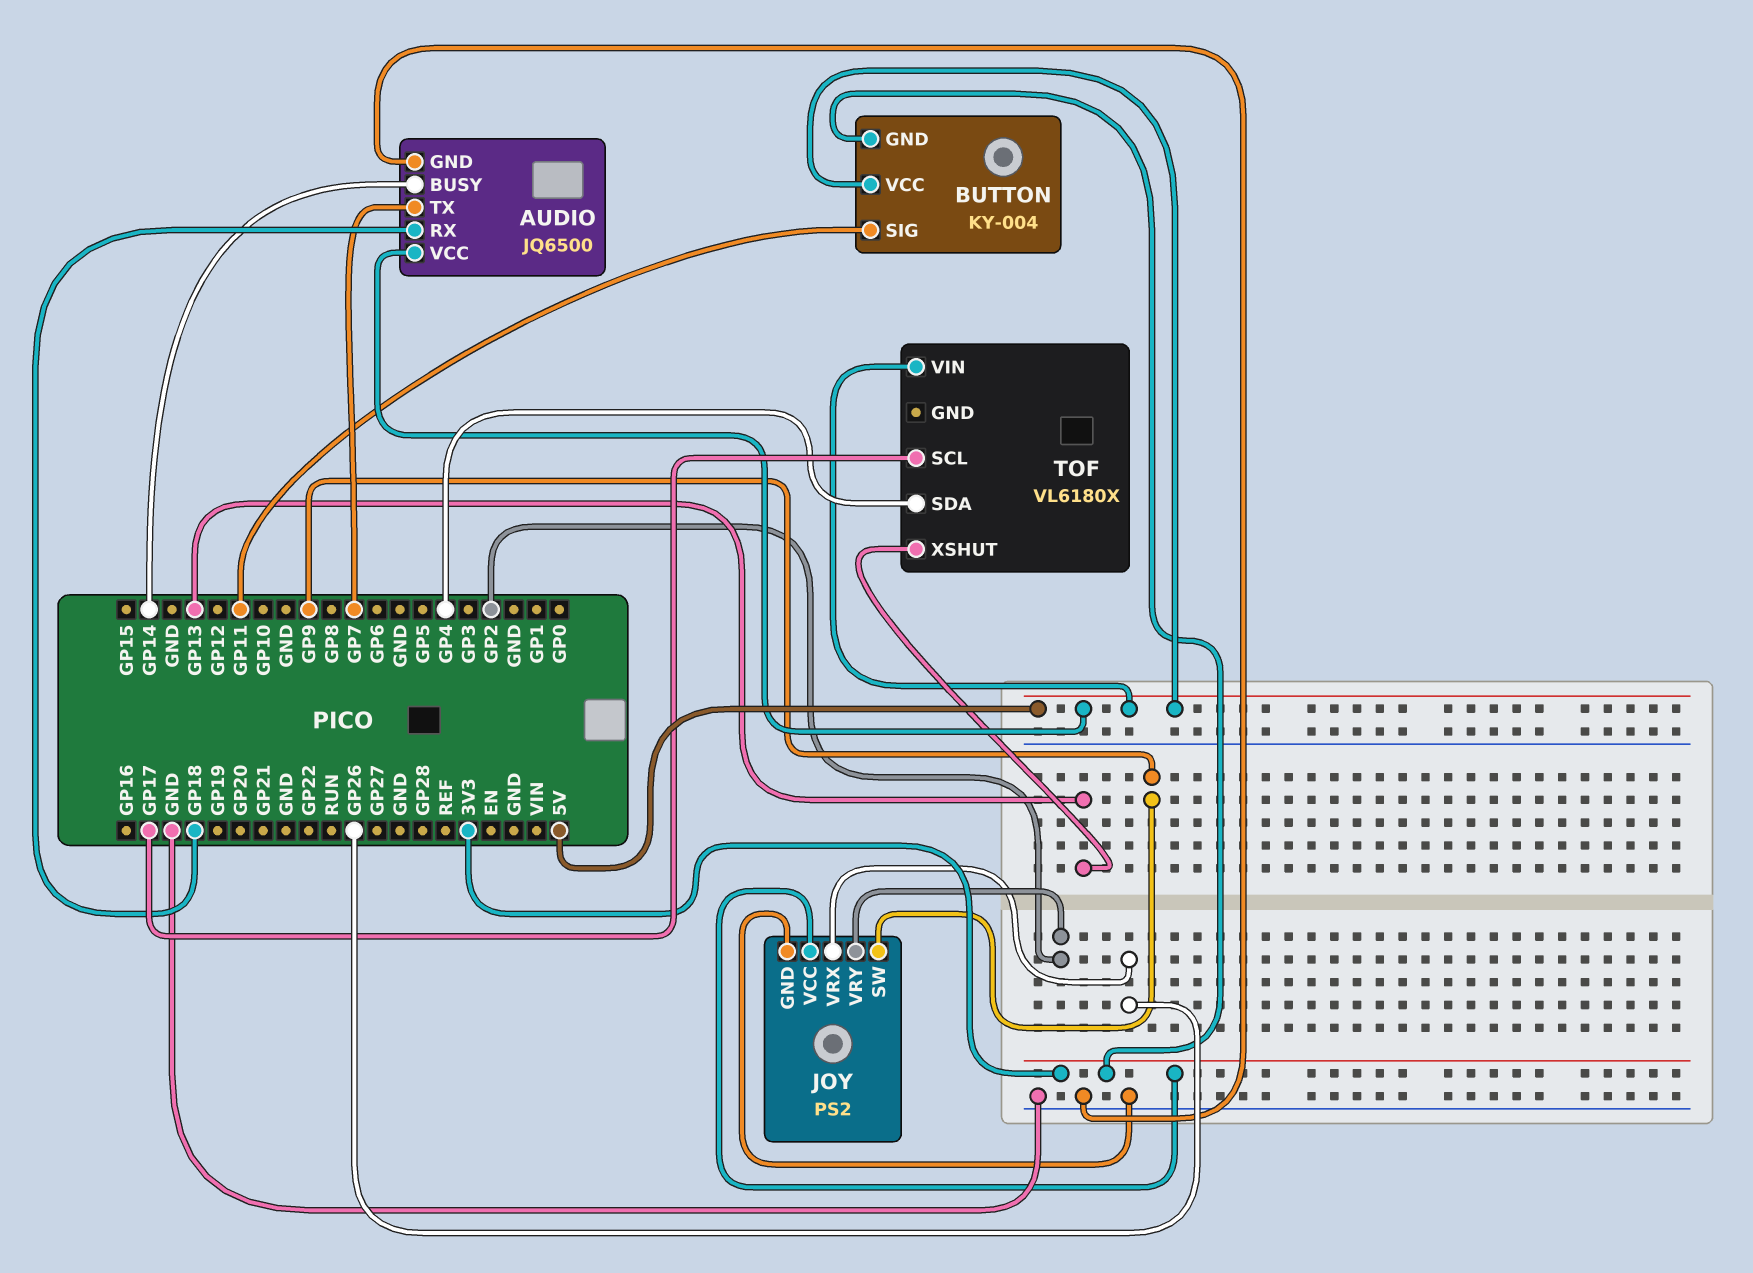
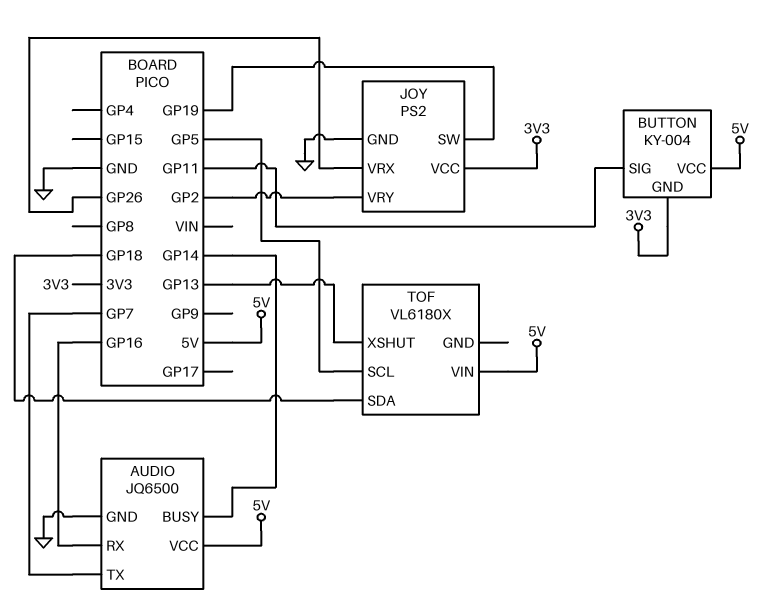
AUDIO pin RX: GP18 -> GP16
JOY pin SW: GP9 -> GP19
TOF pin SCL: GP17 -> GP5
TOF pin SDA: GP4 -> GP18

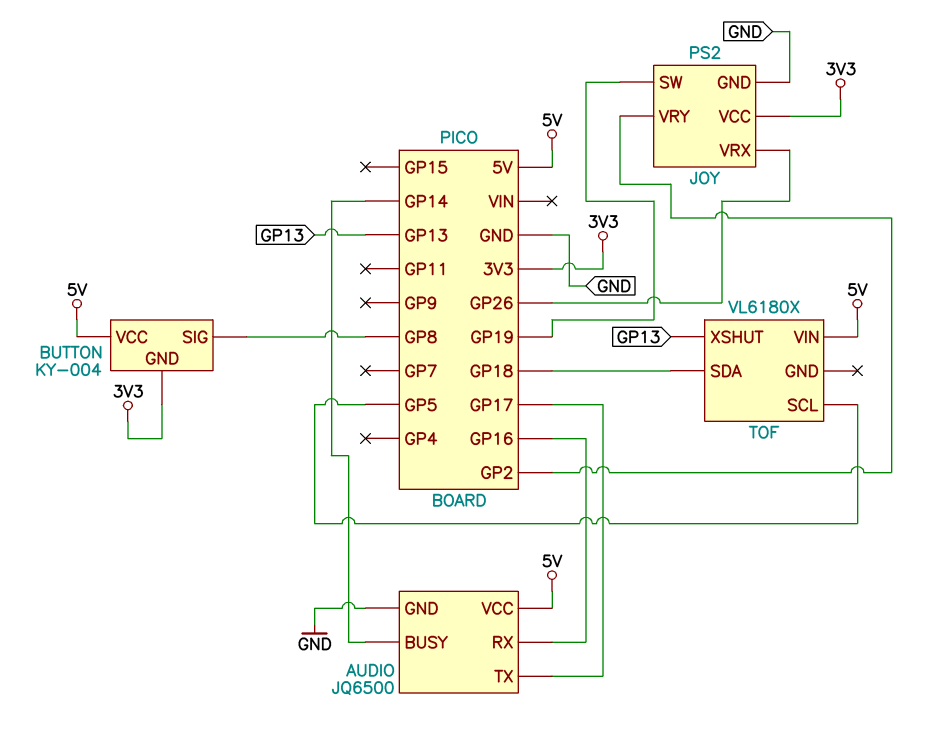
AUDIO pin TX: GP7 -> GP17
BUTTON pin SIG: GP11 -> GP8

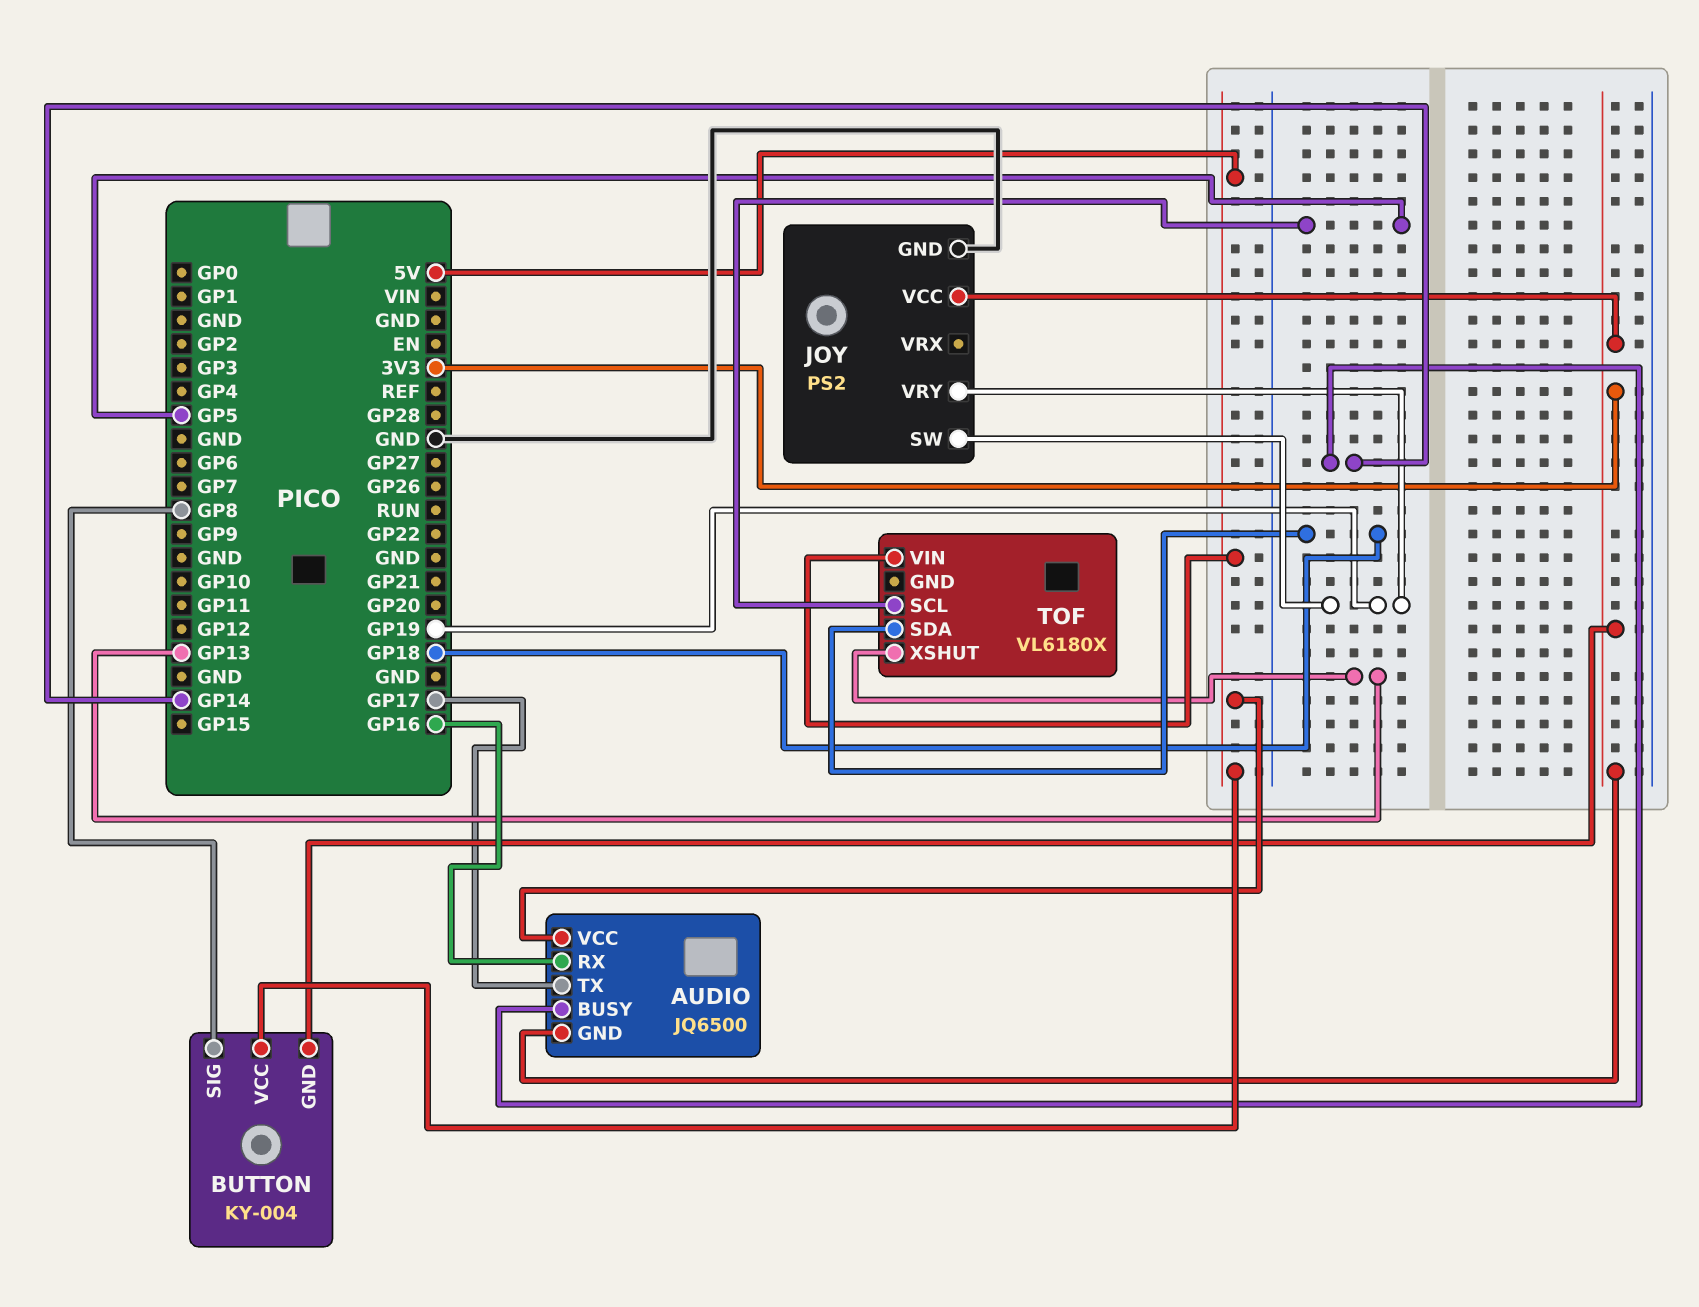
AUDIO pin GND: GND -> 3V3
JOY pin VRX: GP26 -> none
JOY pin VRY: GP2 -> GP19

